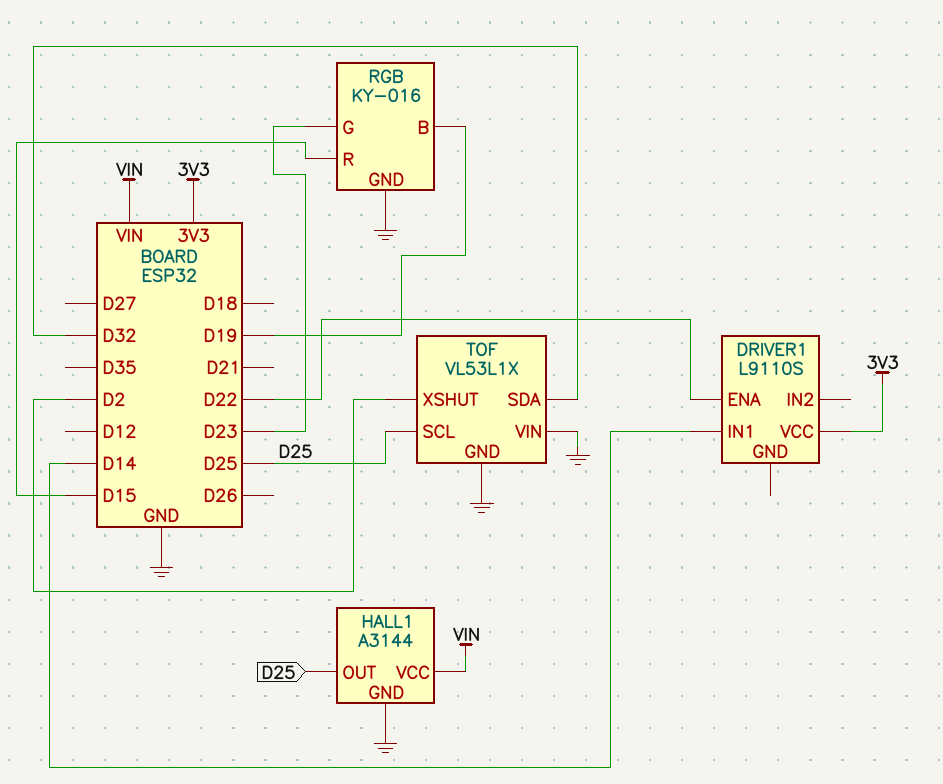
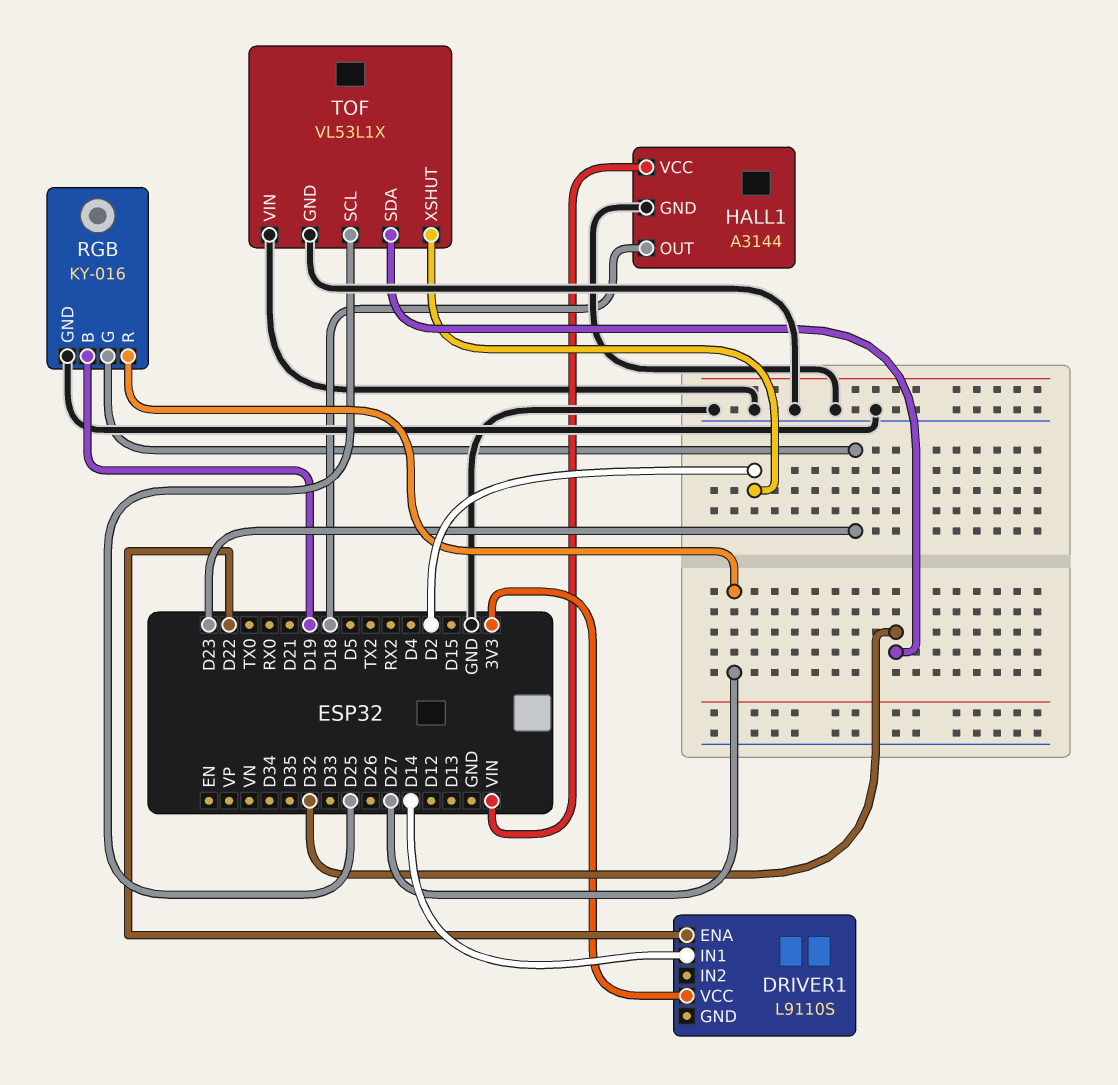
HALL1 pin OUT: D25 -> D18
RGB pin R: D15 -> D27

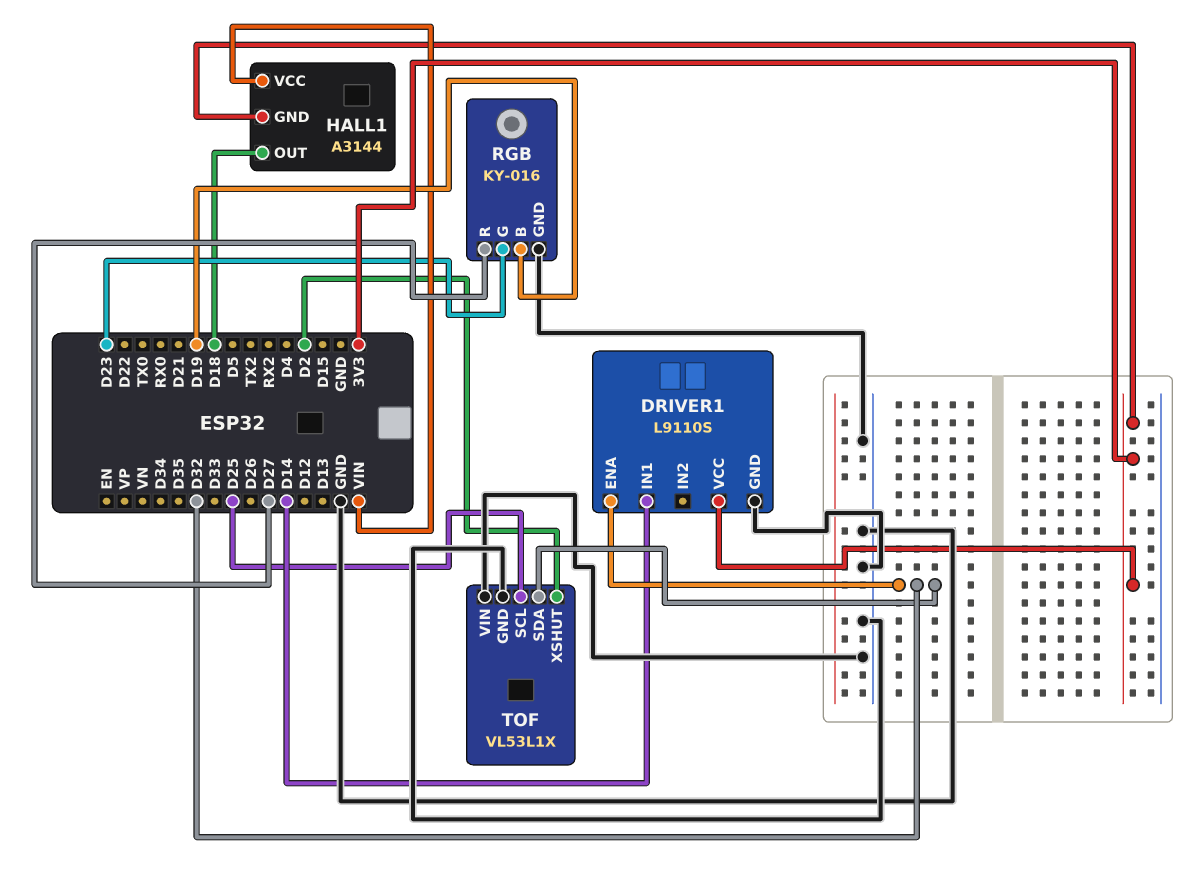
DRIVER1 pin ENA: D22 -> D32
DRIVER1 pin GND: none -> GND
HALL1 pin GND: GND -> 3V3

